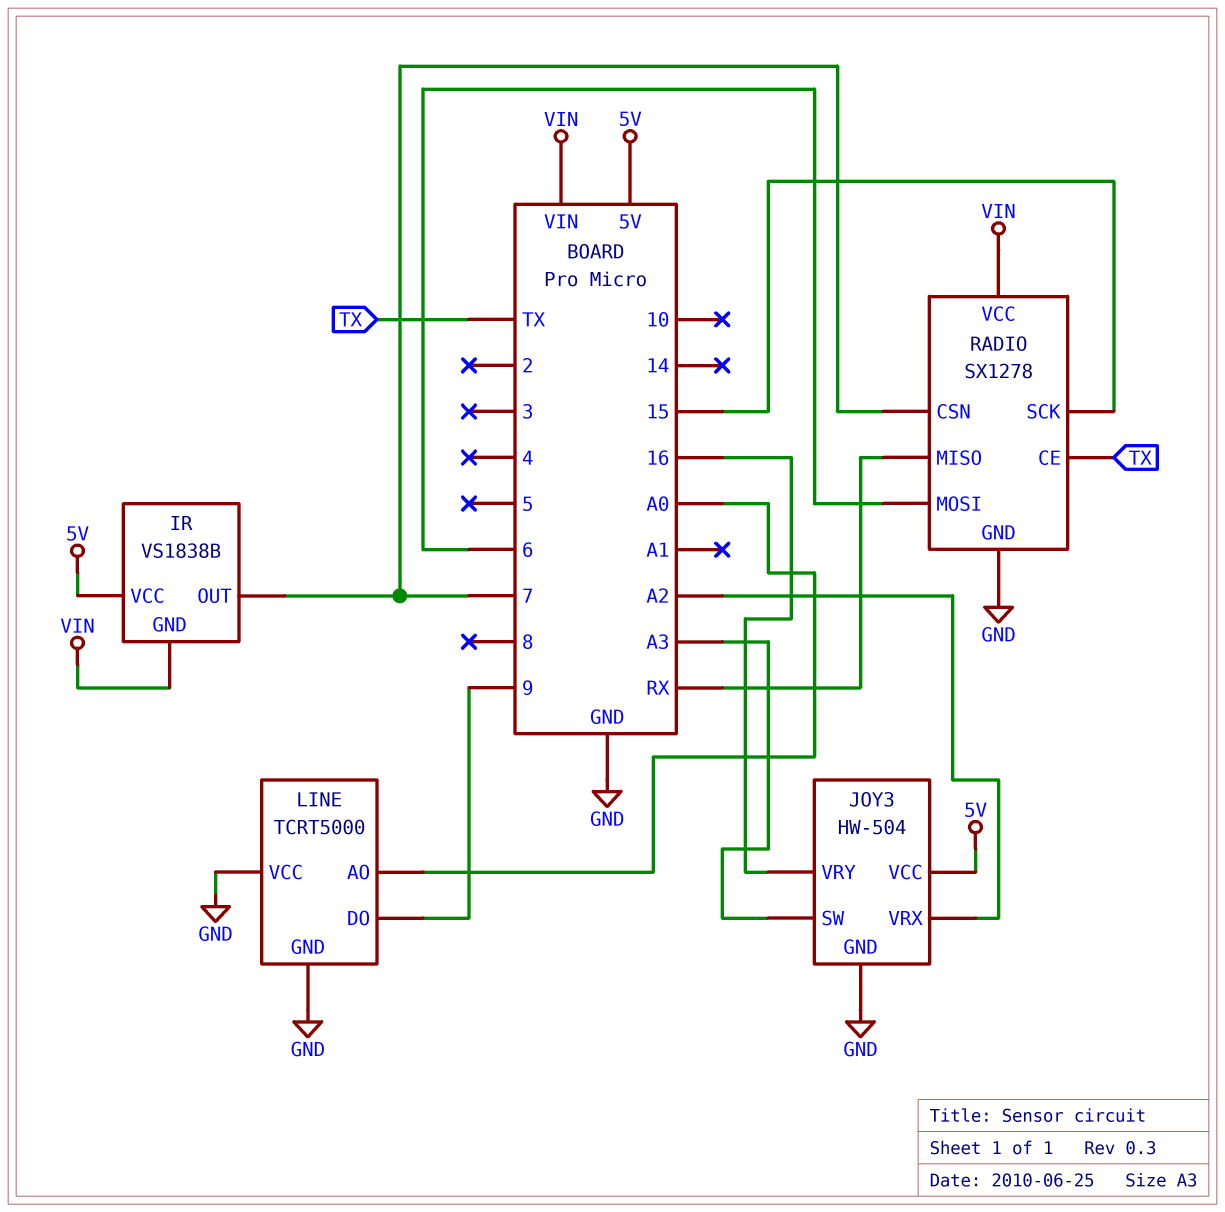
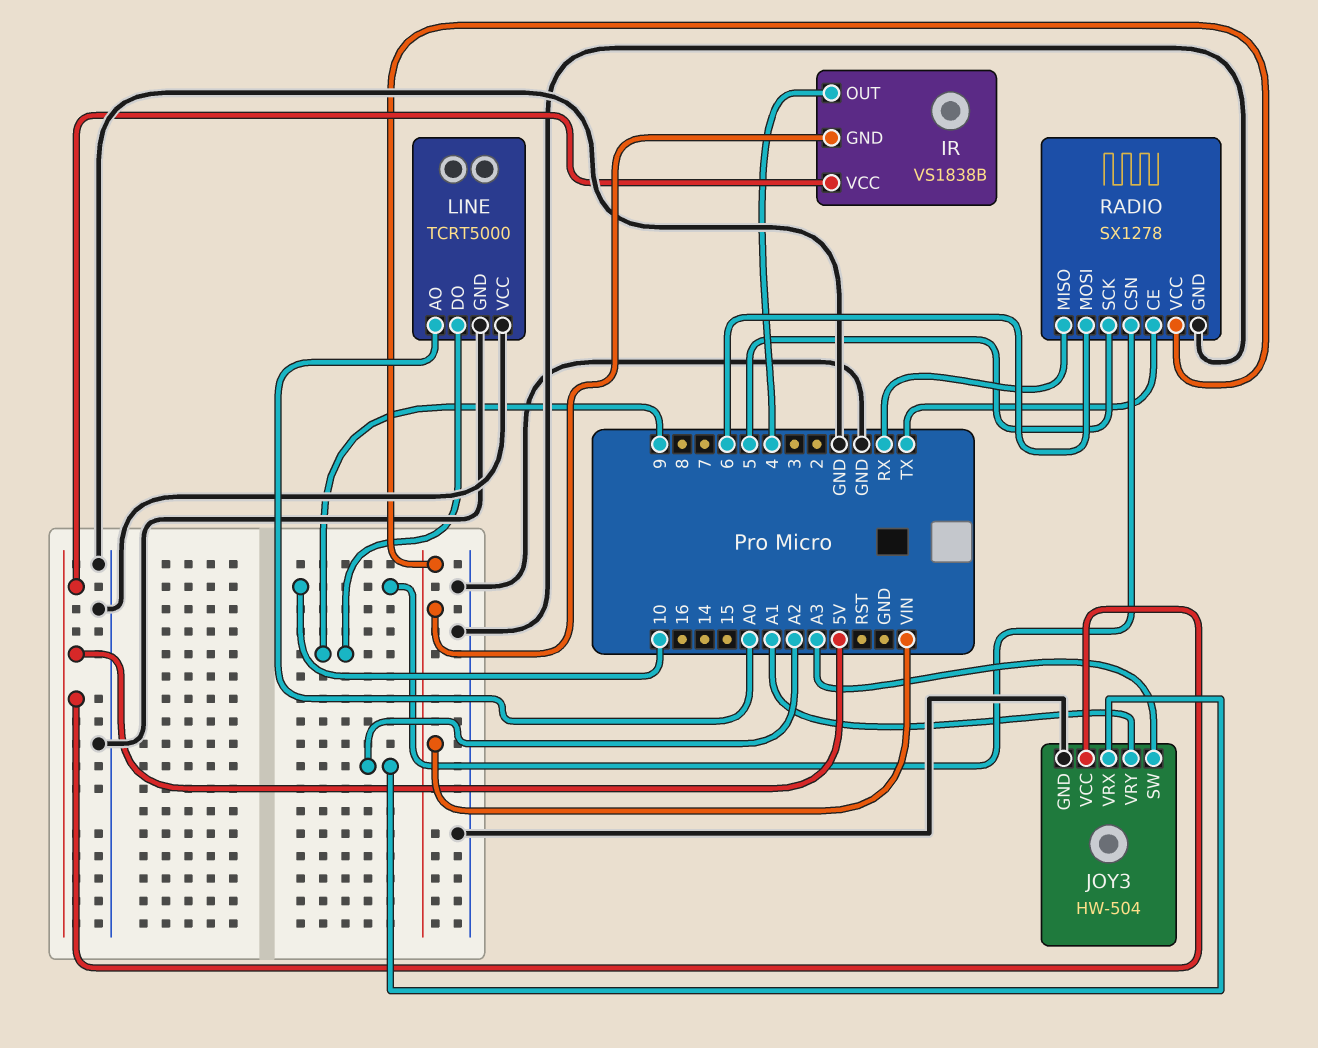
IR pin OUT: 7 -> 4
JOY3 pin VRY: 16 -> A1
RADIO pin CSN: 7 -> 10
RADIO pin SCK: 15 -> 5

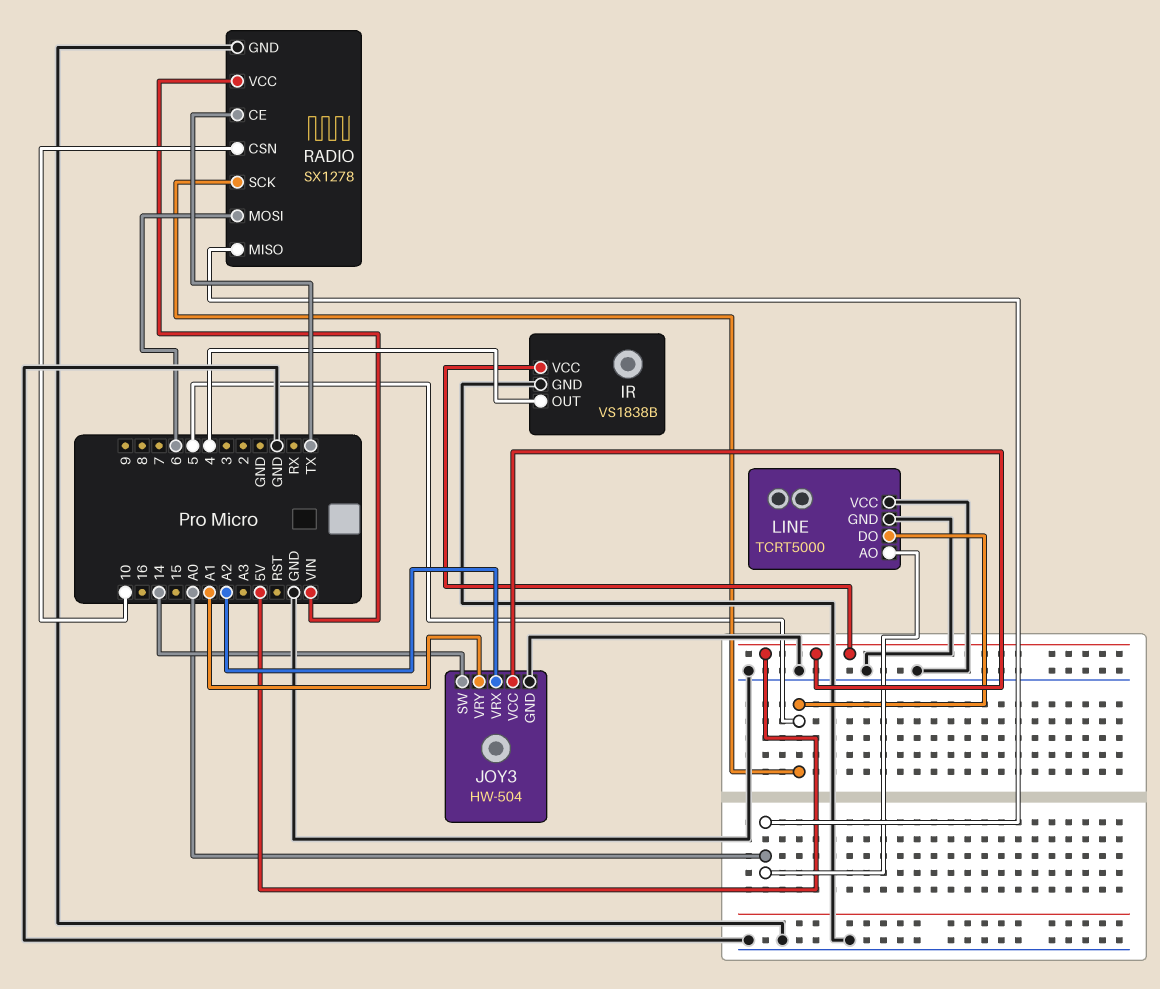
IR pin GND: VIN -> GND
JOY3 pin SW: A3 -> 14
LINE pin DO: 9 -> 5
RADIO pin MISO: RX -> A0

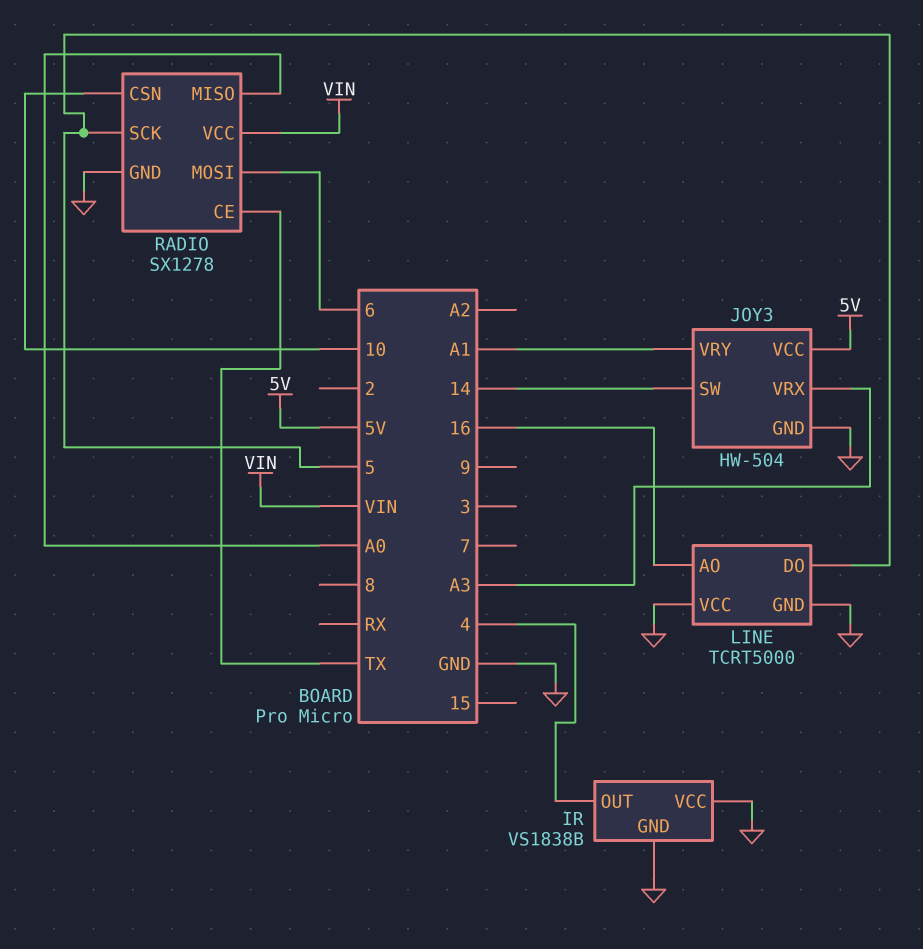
IR pin VCC: 5V -> GND
JOY3 pin VRX: A2 -> A3
LINE pin AO: A0 -> 16

